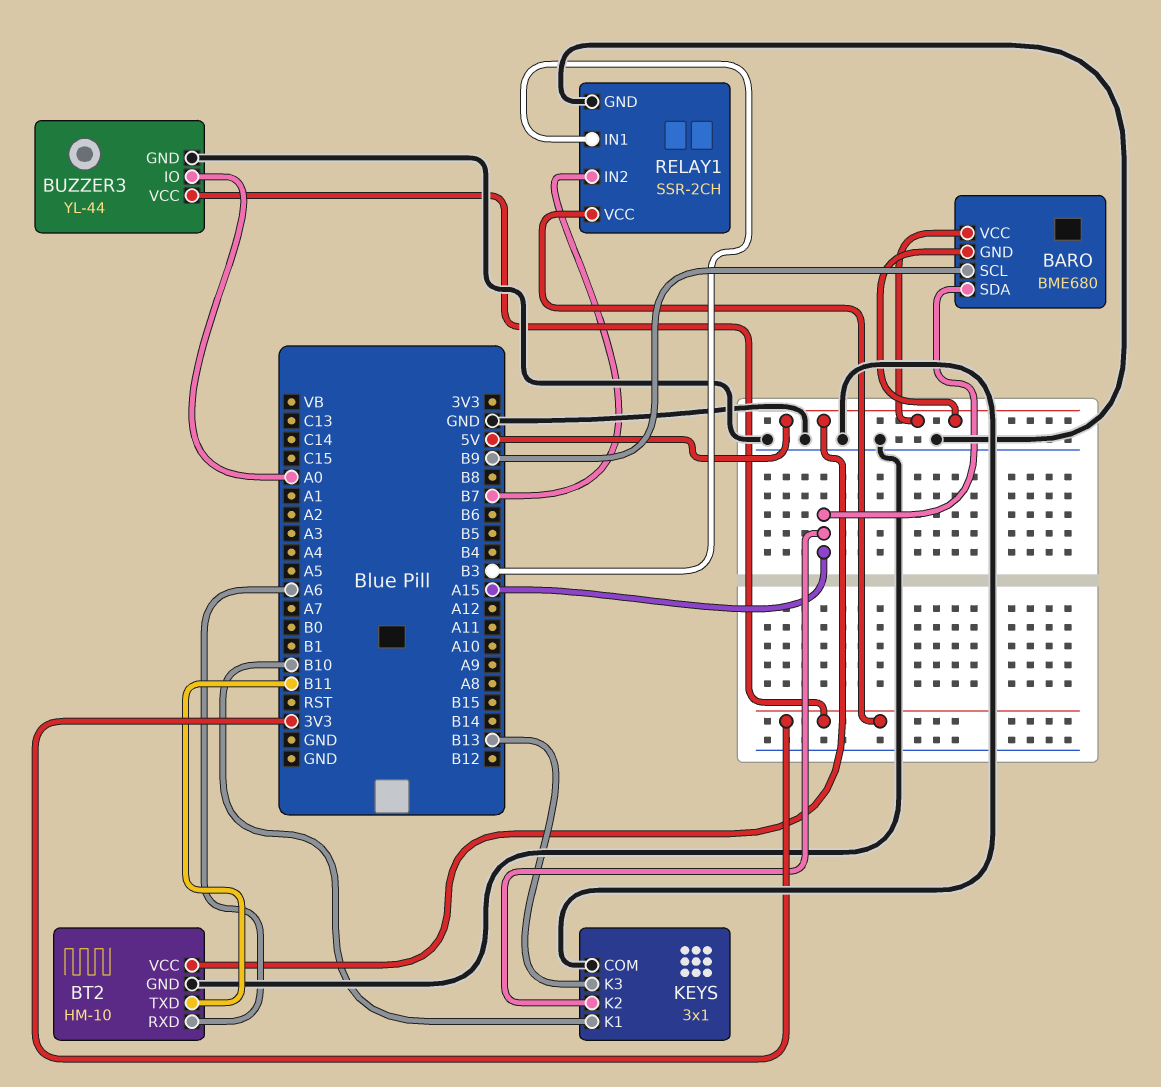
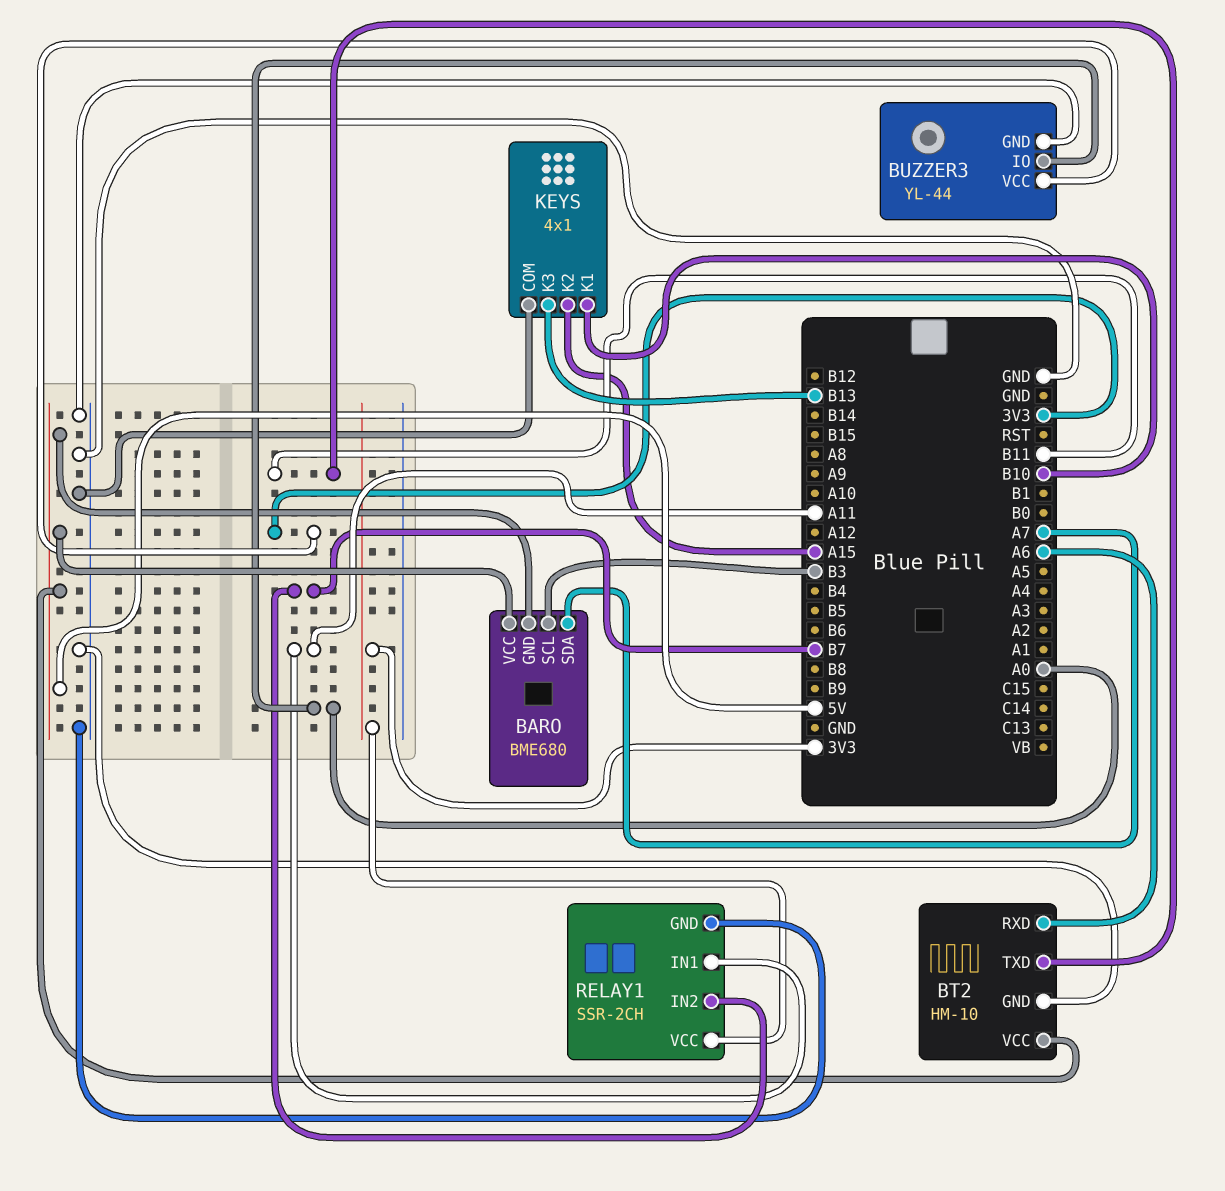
BARO pin SCL: B9 -> B3
BARO pin SDA: A15 -> A7
KEYS: 3x1 -> 4x1
RELAY1 pin IN1: B3 -> A11

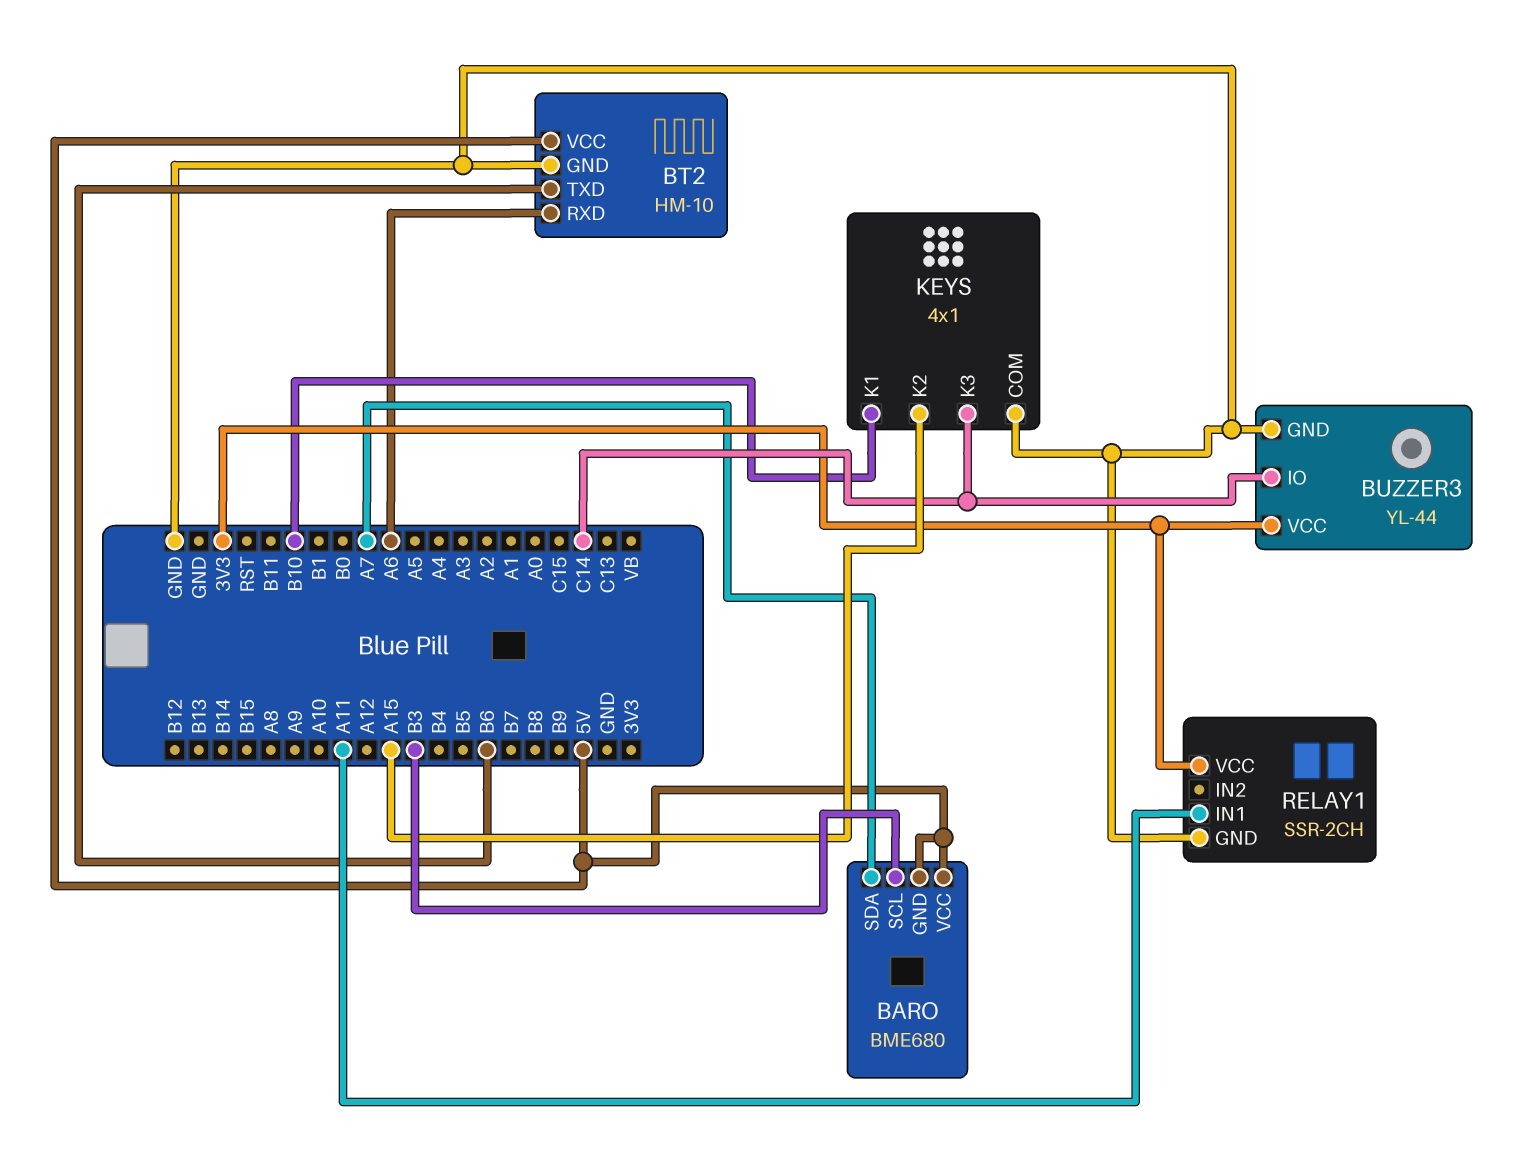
BT2 pin TXD: B11 -> B6
BUZZER3 pin IO: A0 -> C14
KEYS pin K3: B13 -> C14
RELAY1 pin IN2: B7 -> none

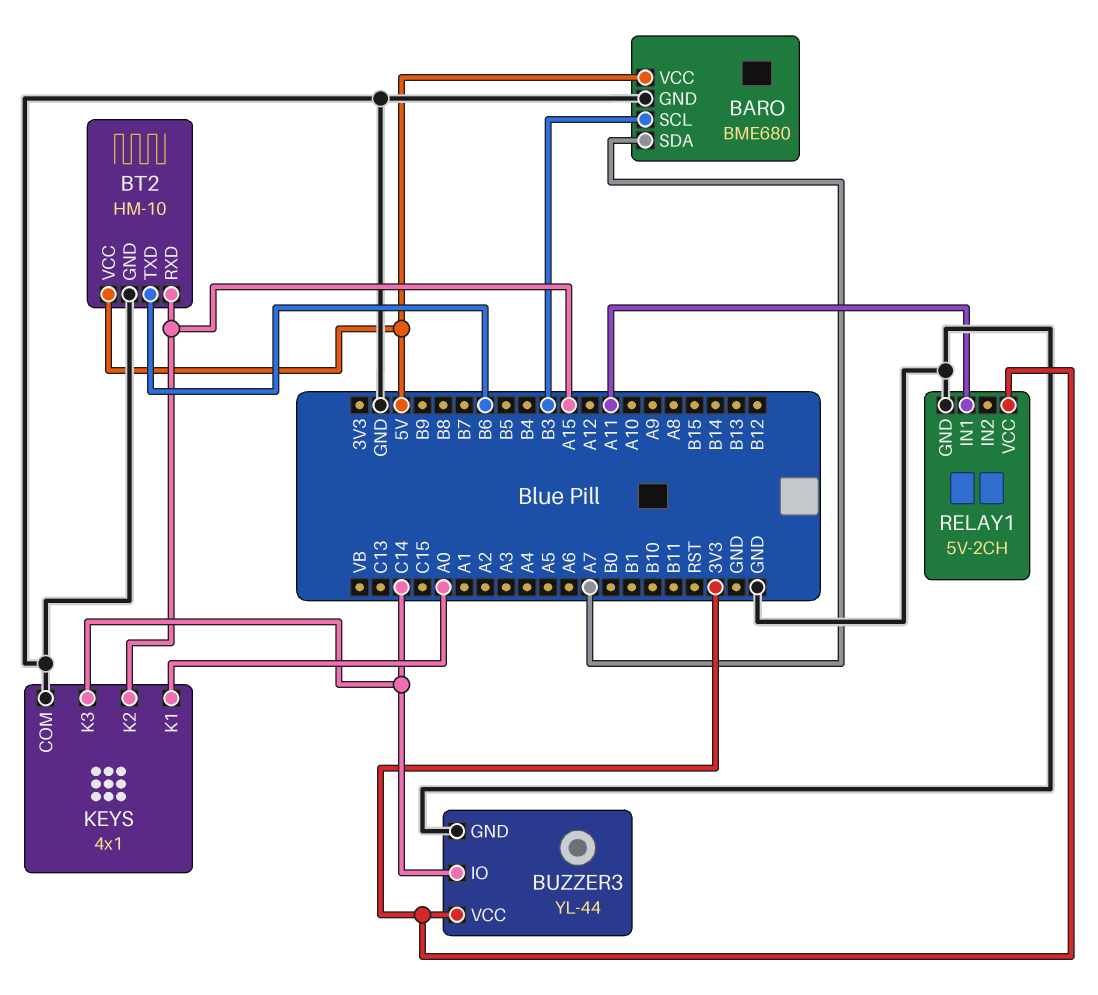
BARO pin GND: 5V -> GND
BT2 pin RXD: A6 -> A15
KEYS pin K1: B10 -> A0
RELAY1: SSR-2CH -> 5V-2CH

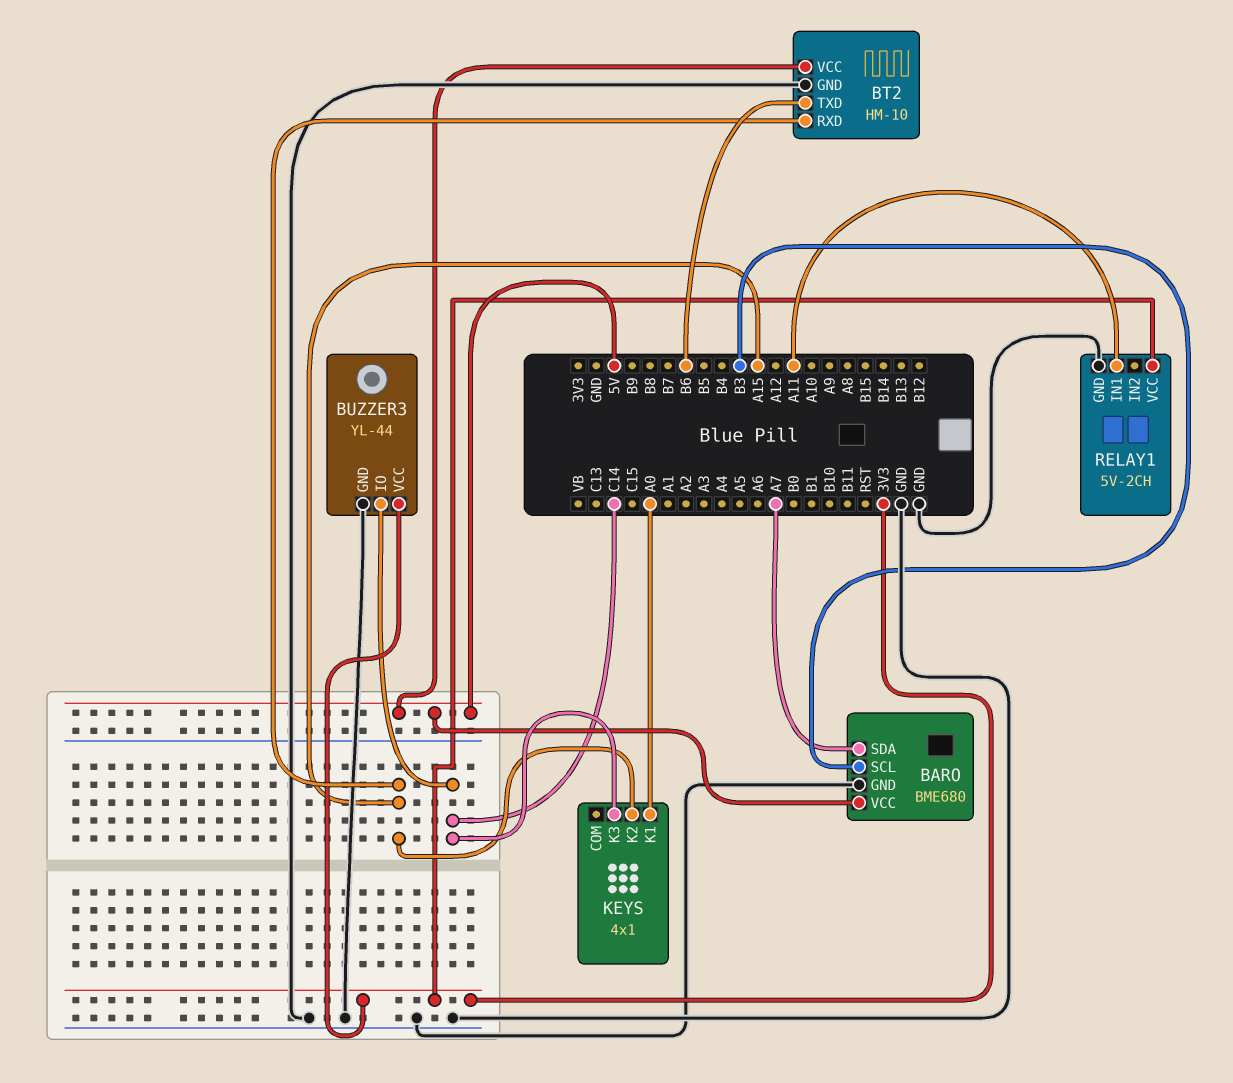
KEYS pin COM: GND -> none

